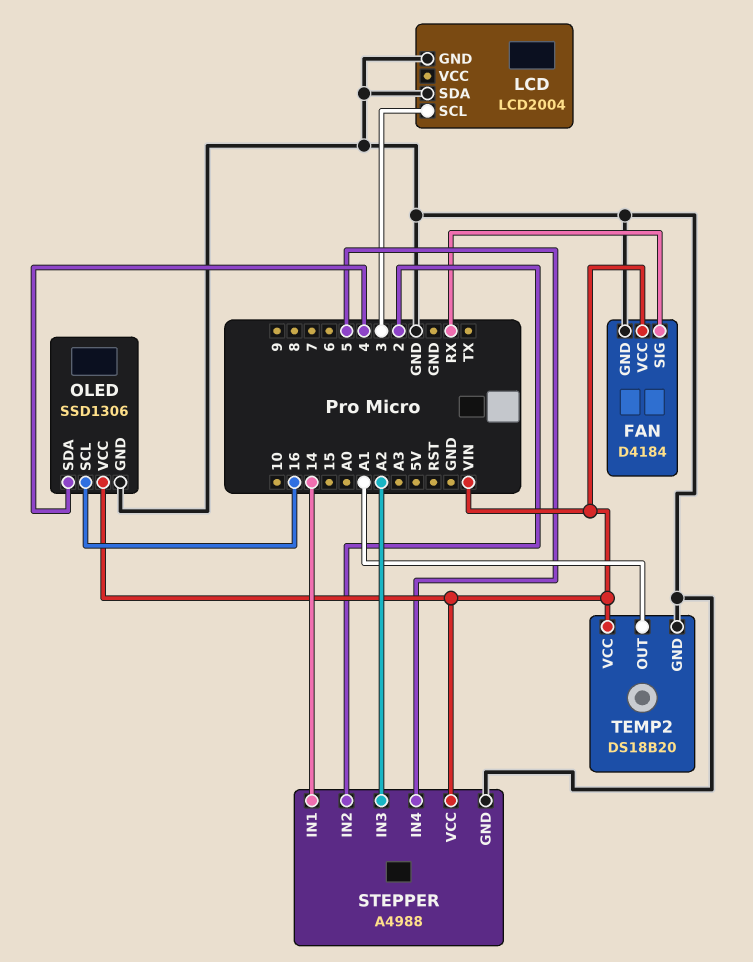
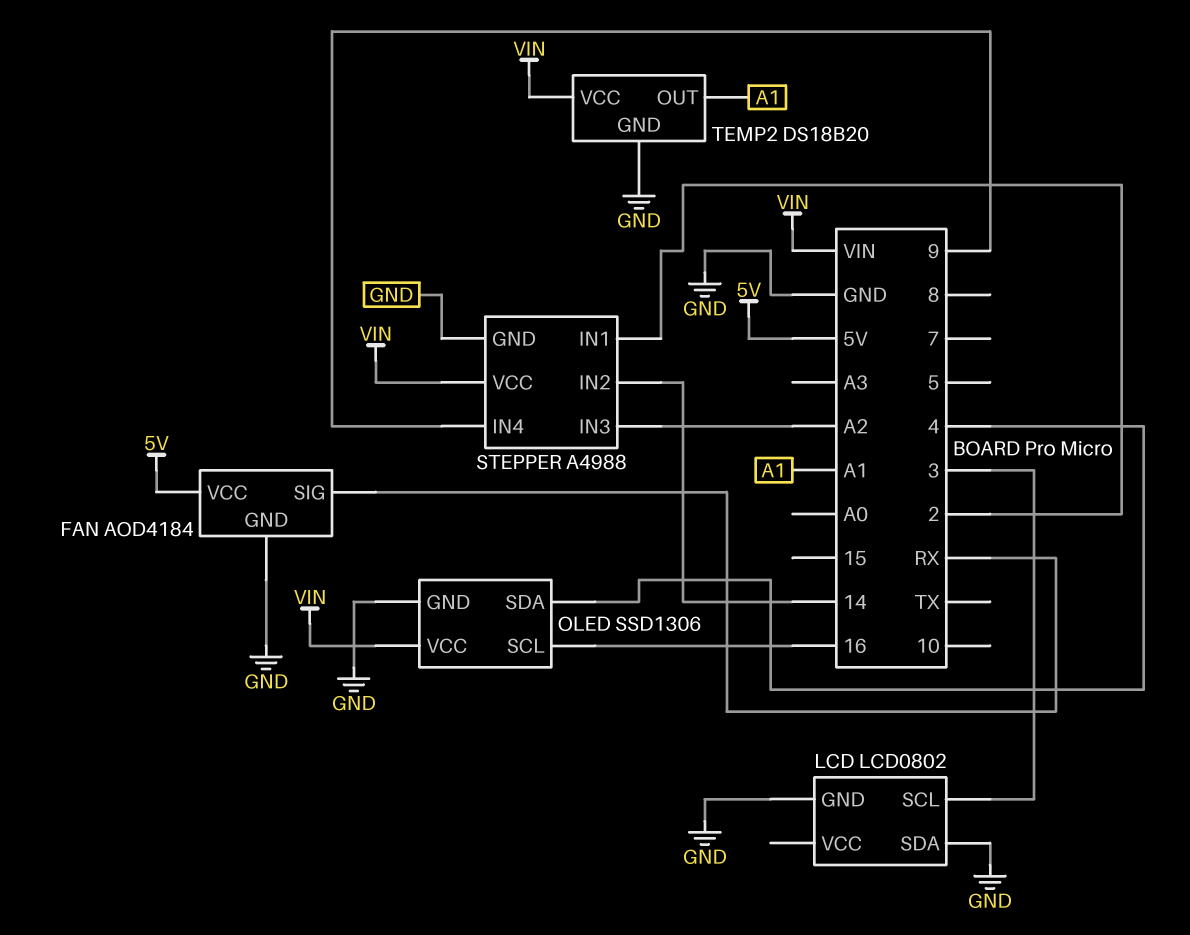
FAN: D4184 -> AOD4184
FAN pin VCC: VIN -> 5V
LCD: LCD2004 -> LCD0802
STEPPER pin IN1: 14 -> 2
STEPPER pin IN2: 2 -> 14
STEPPER pin IN4: 5 -> 9

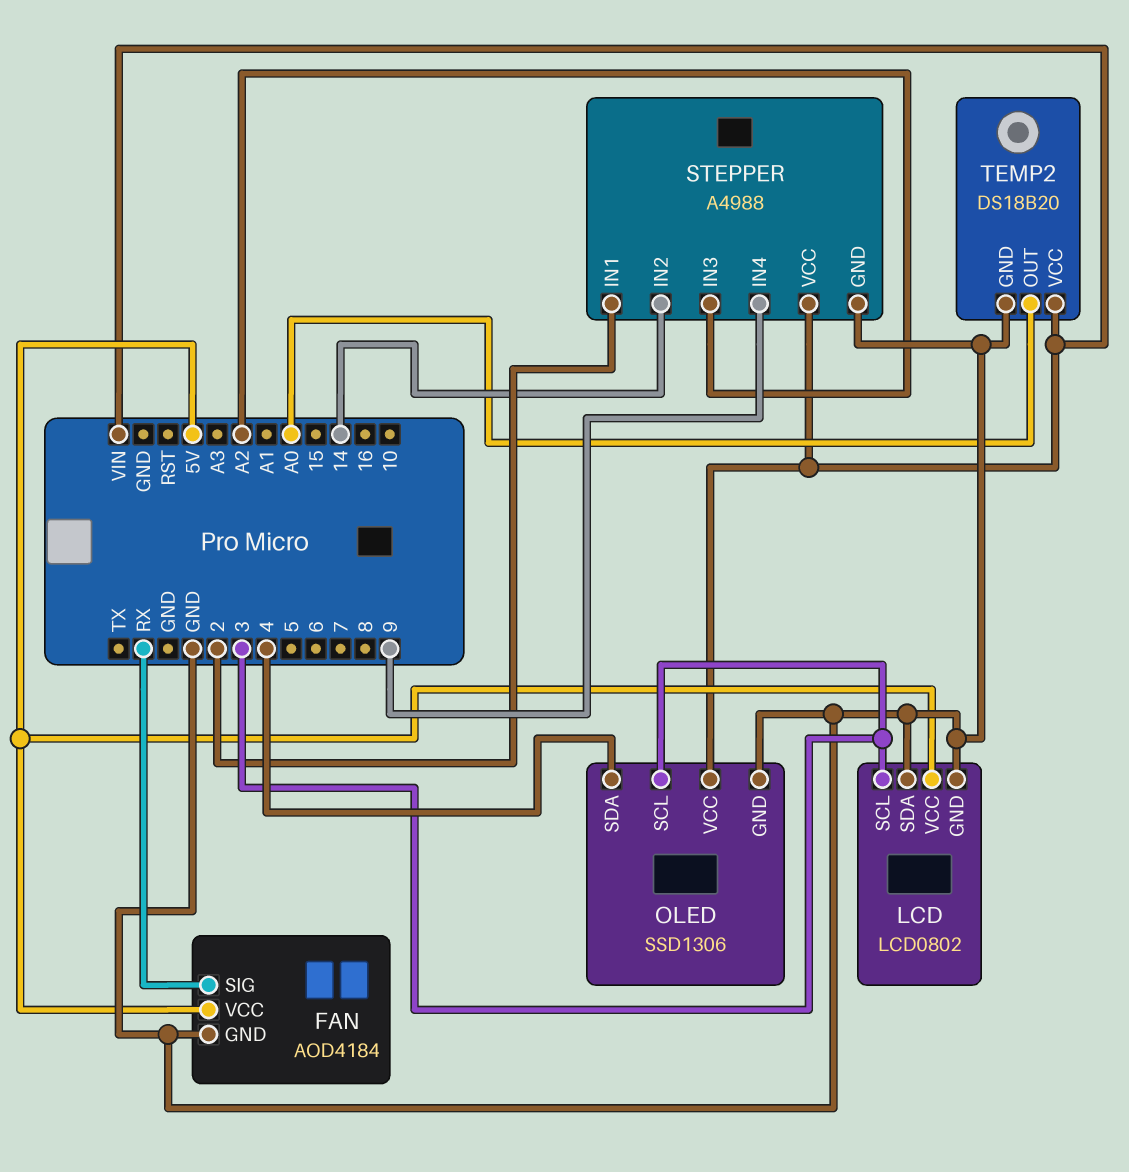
LCD pin VCC: none -> 5V
OLED pin SCL: 16 -> 3
TEMP2 pin OUT: A1 -> A0

